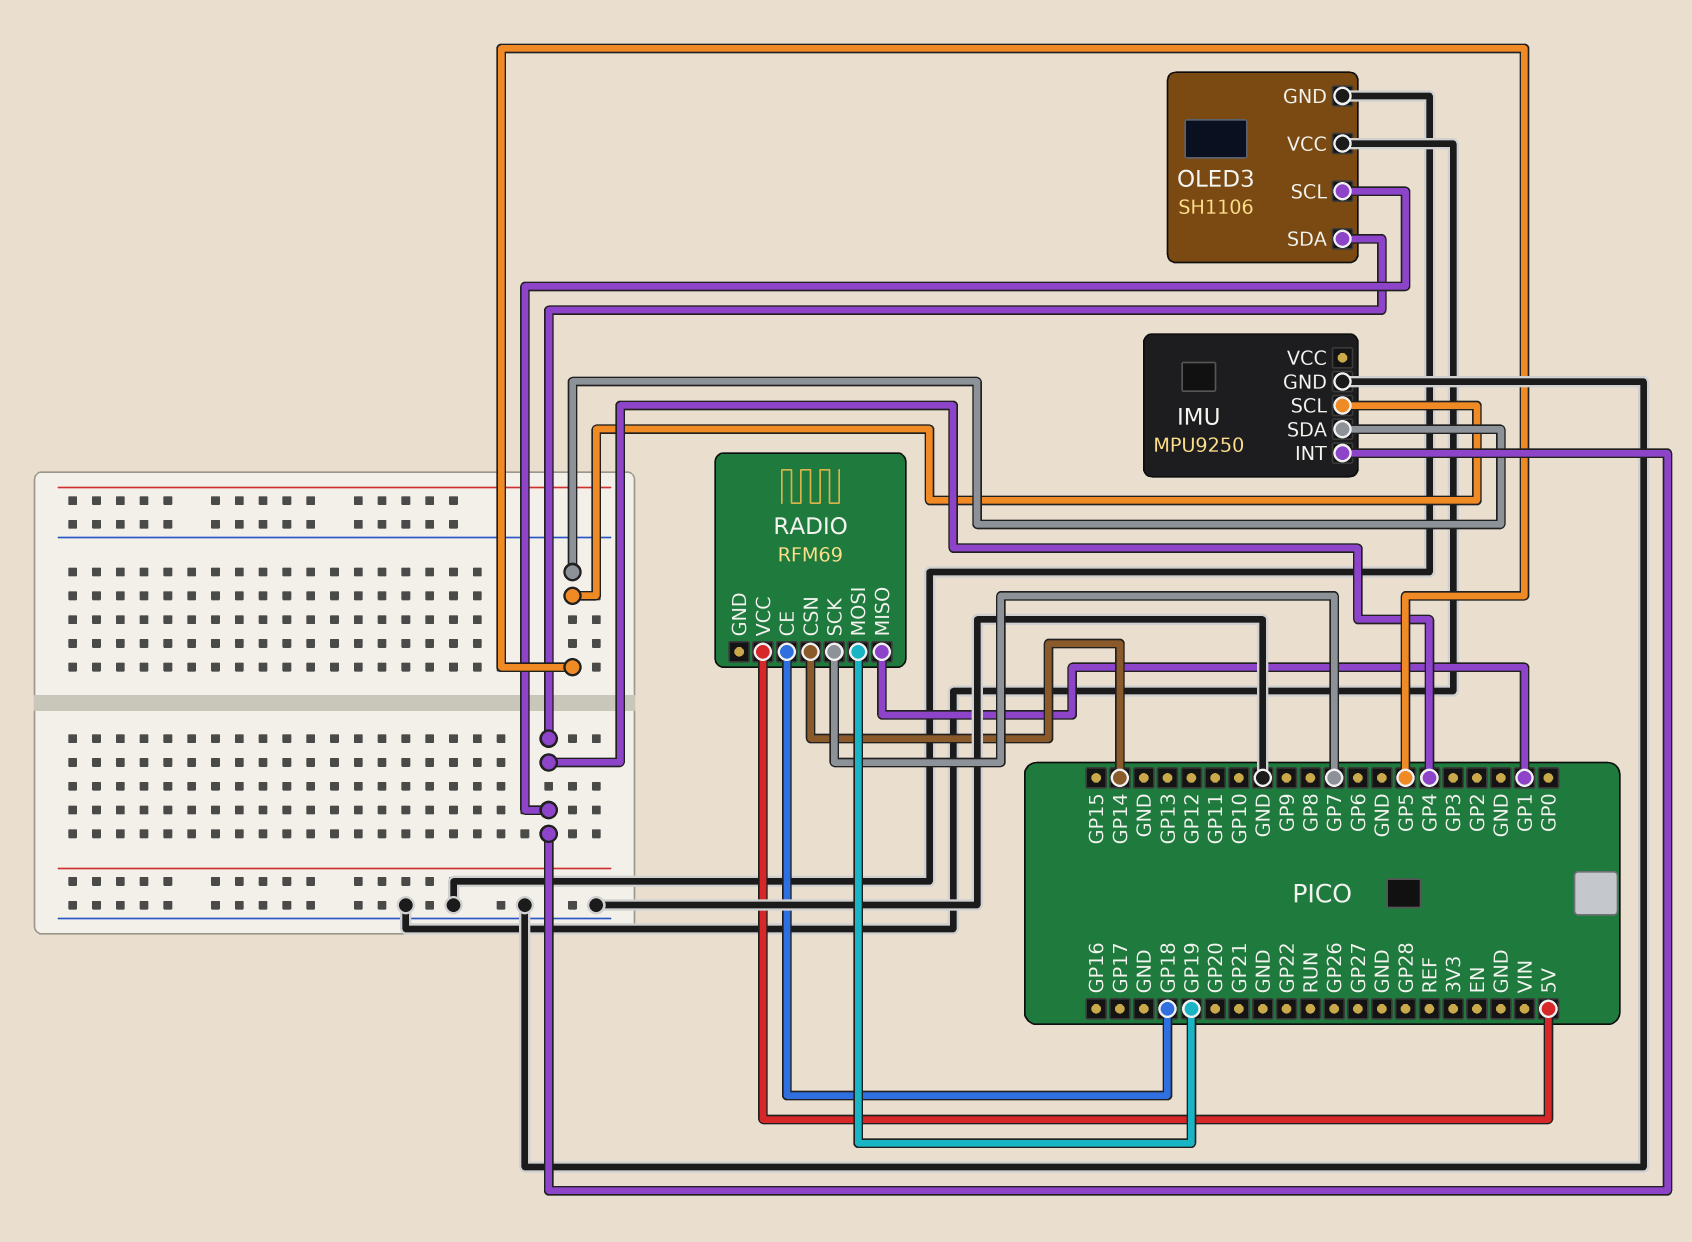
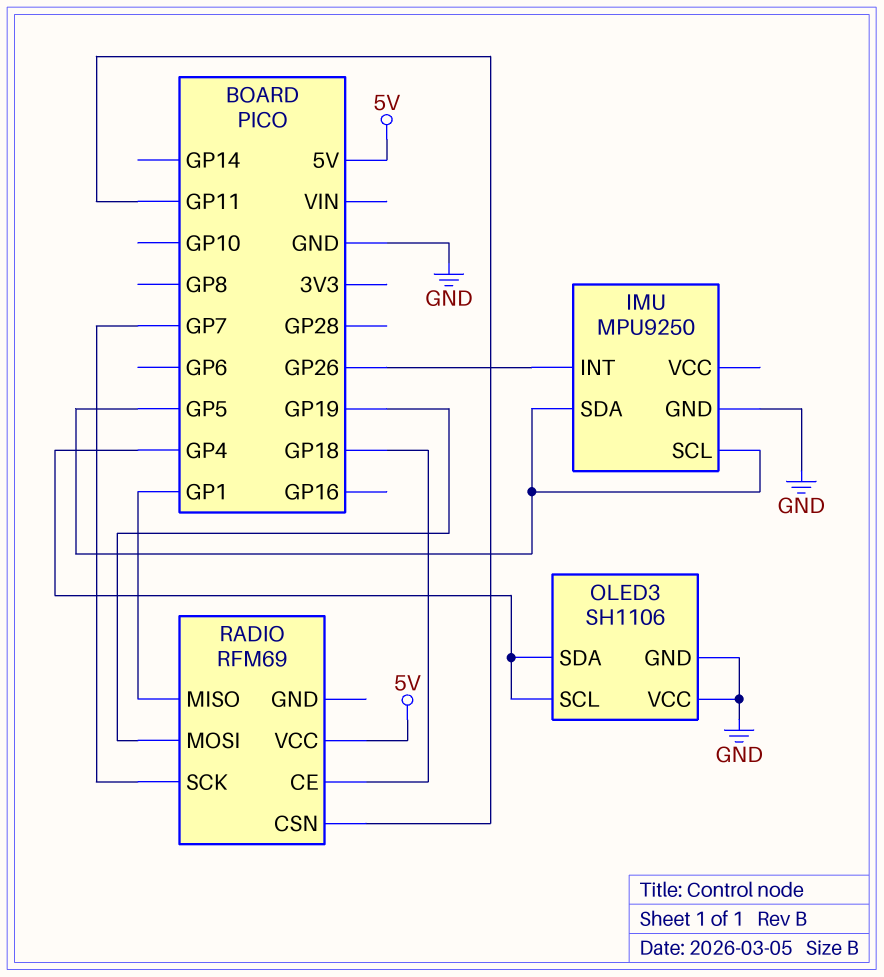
IMU pin INT: GP4 -> GP26
RADIO pin CSN: GP14 -> GP11

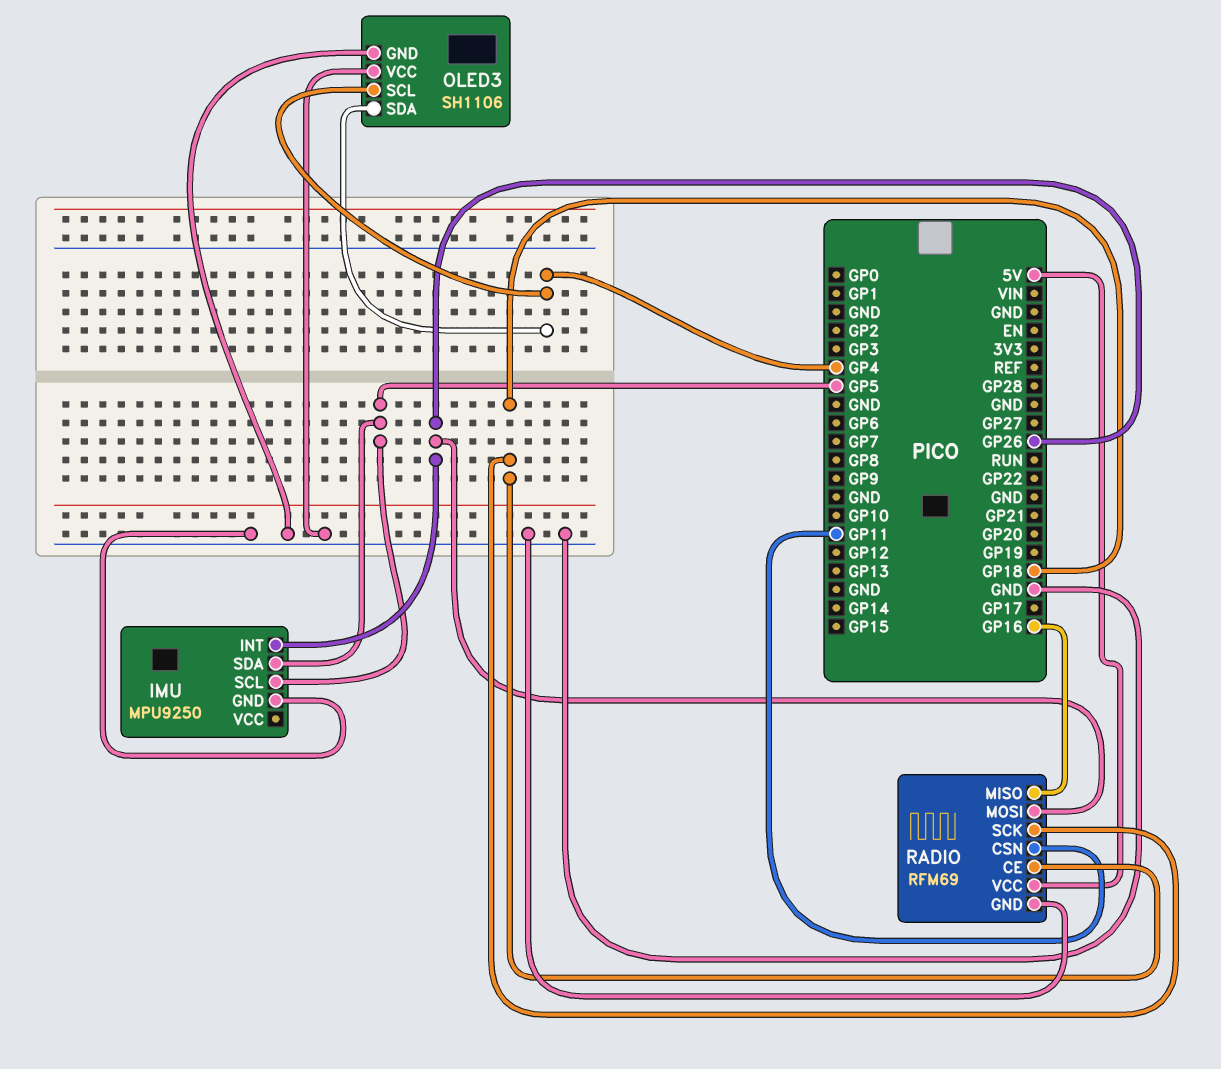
RADIO pin GND: none -> GND
RADIO pin MISO: GP1 -> GP16
RADIO pin MOSI: GP19 -> GP26
RADIO pin SCK: GP7 -> GP18

